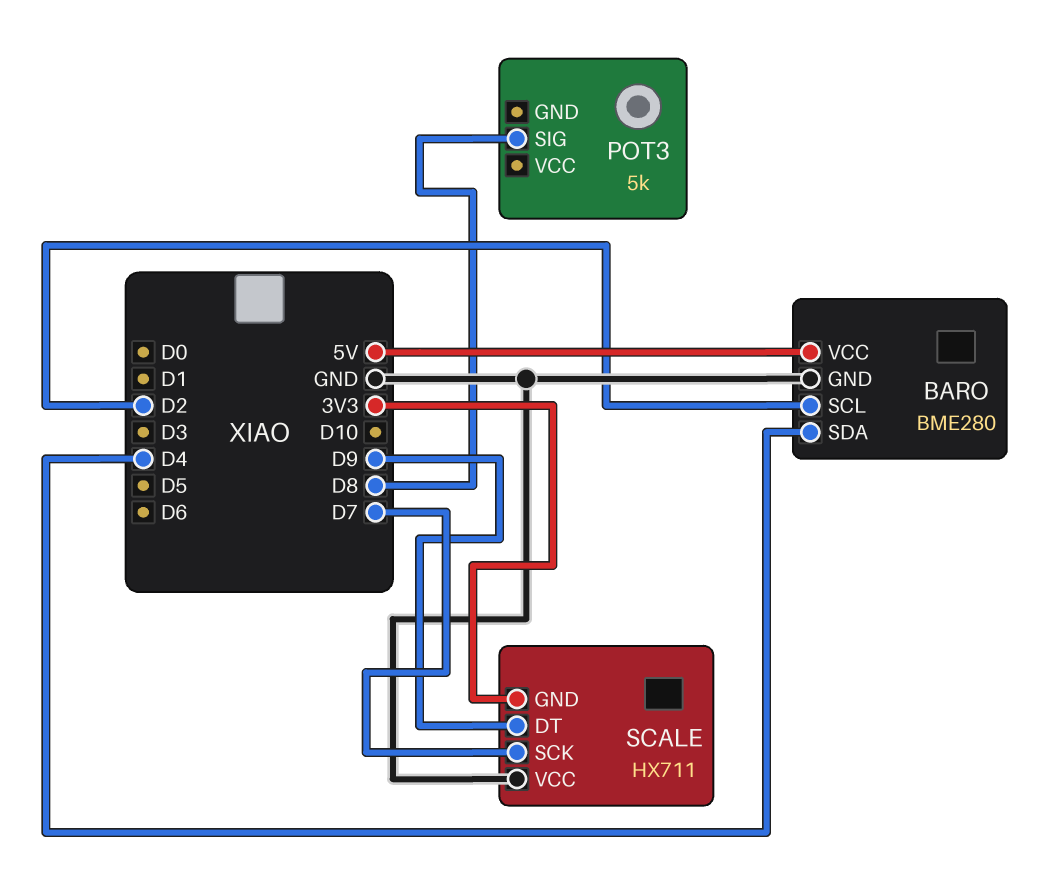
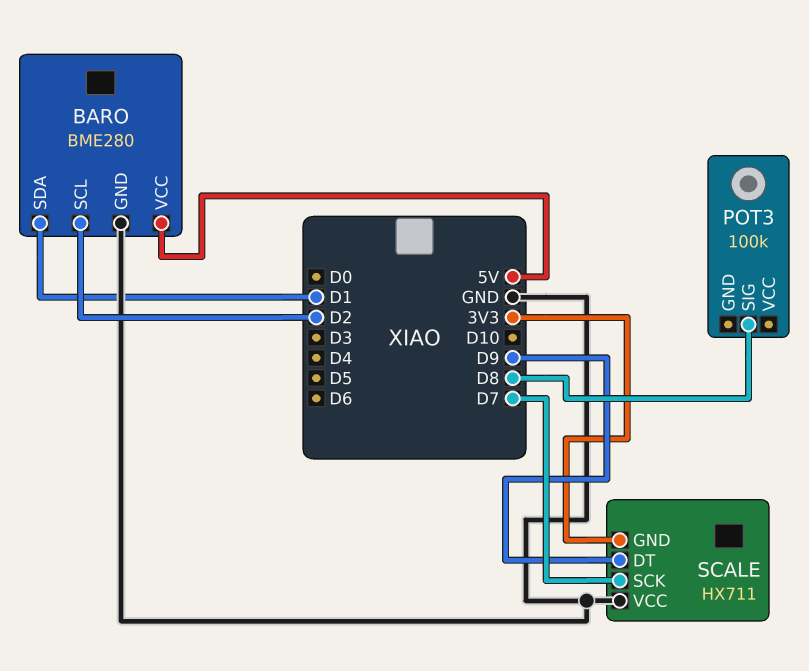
BARO pin SDA: D4 -> D1
POT3: 5k -> 100k

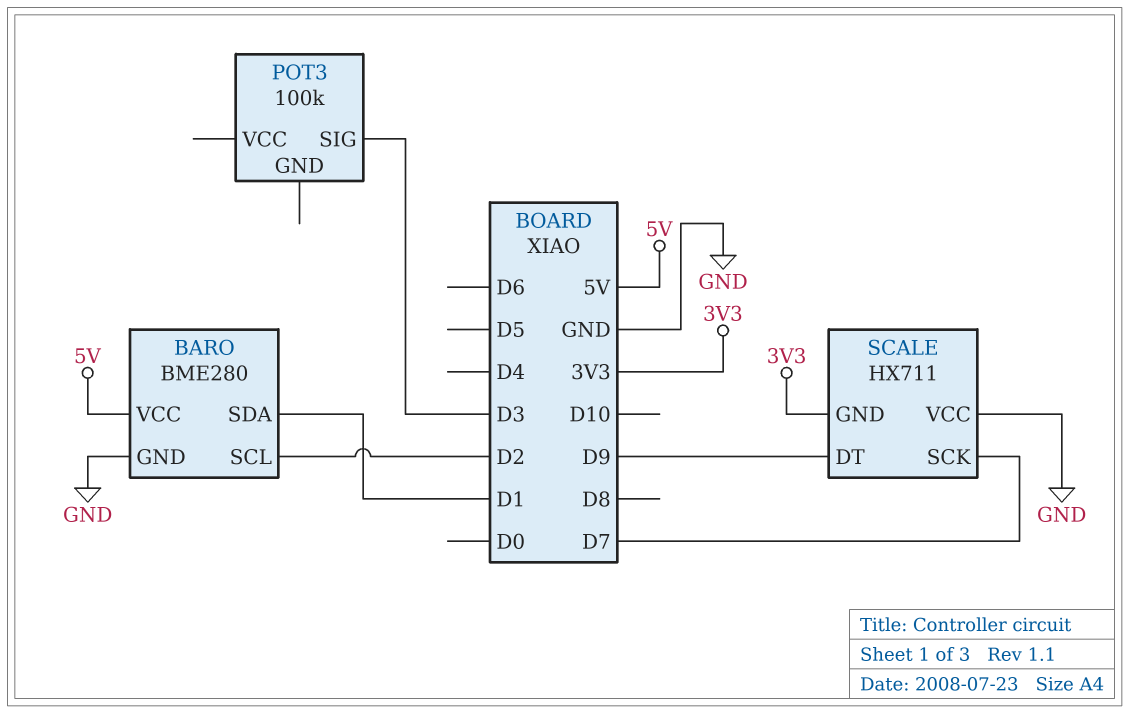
POT3 pin SIG: D8 -> D3

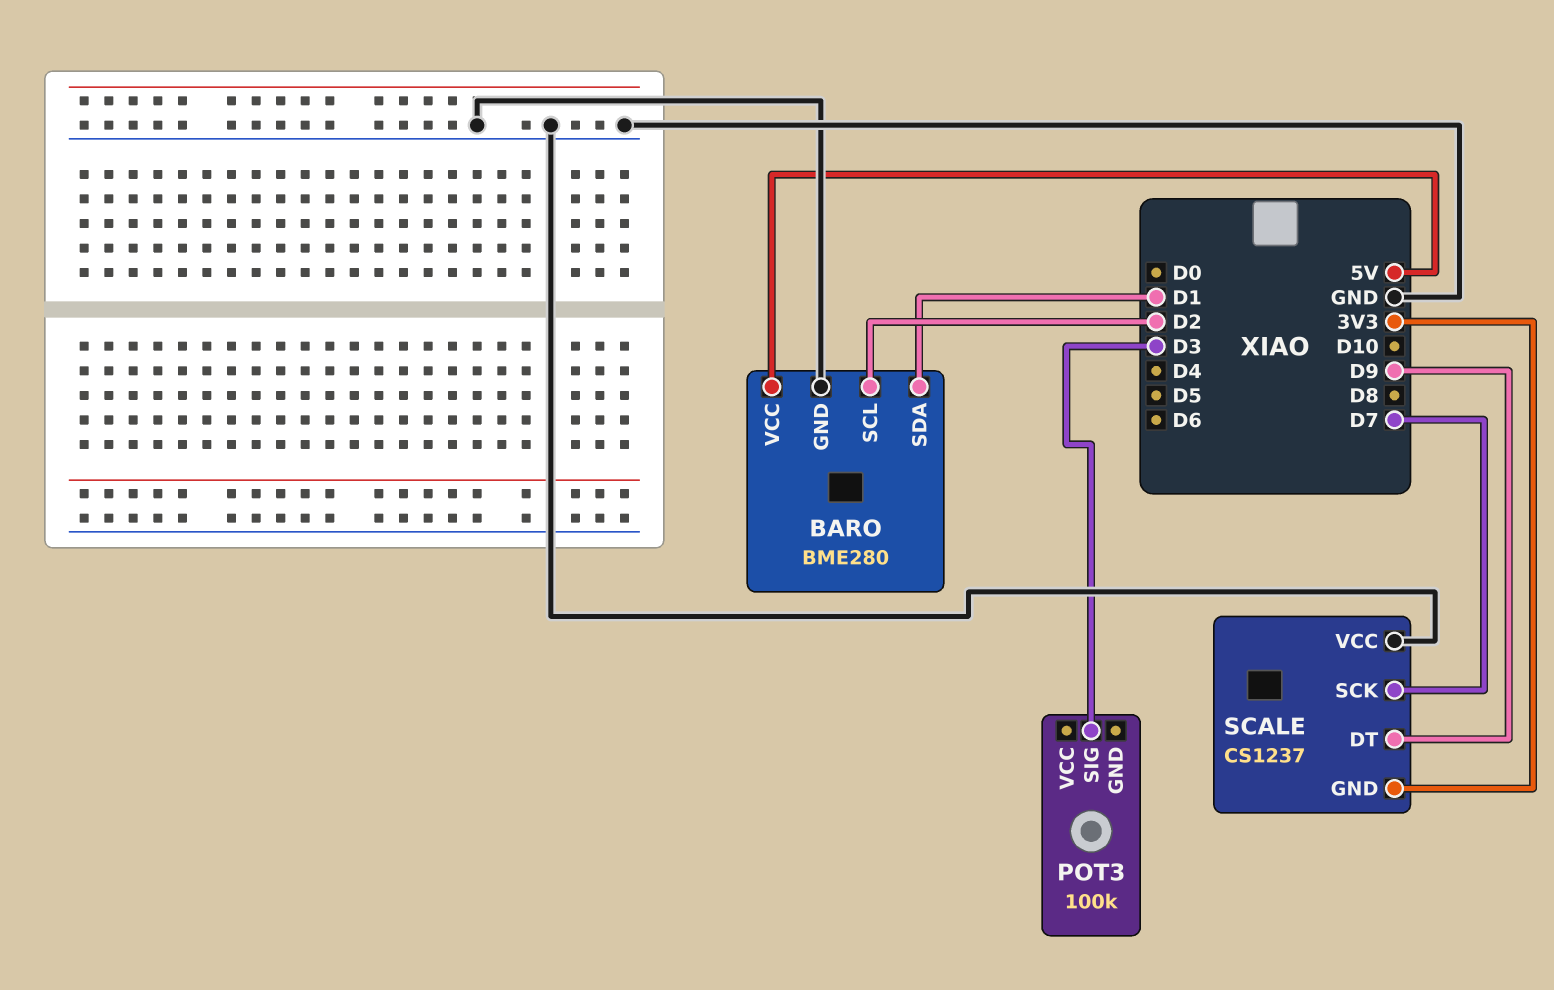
SCALE: HX711 -> CS1237

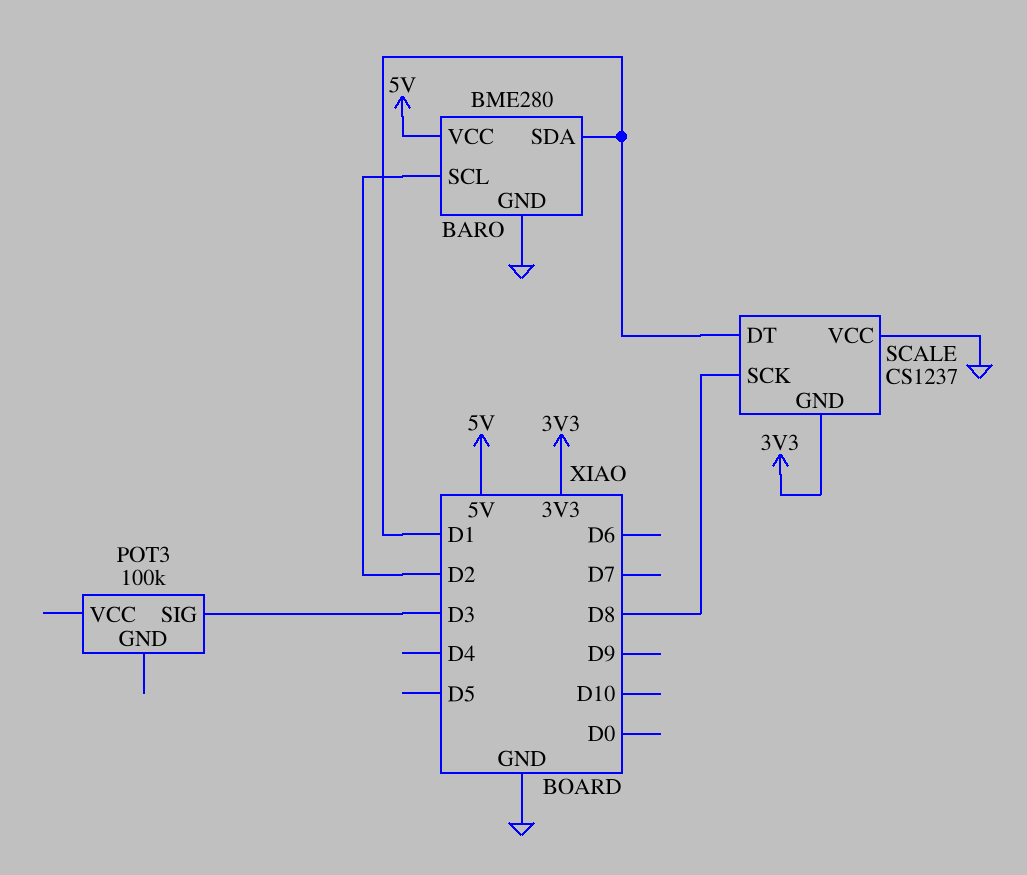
SCALE pin DT: D9 -> D1
SCALE pin SCK: D7 -> D8

